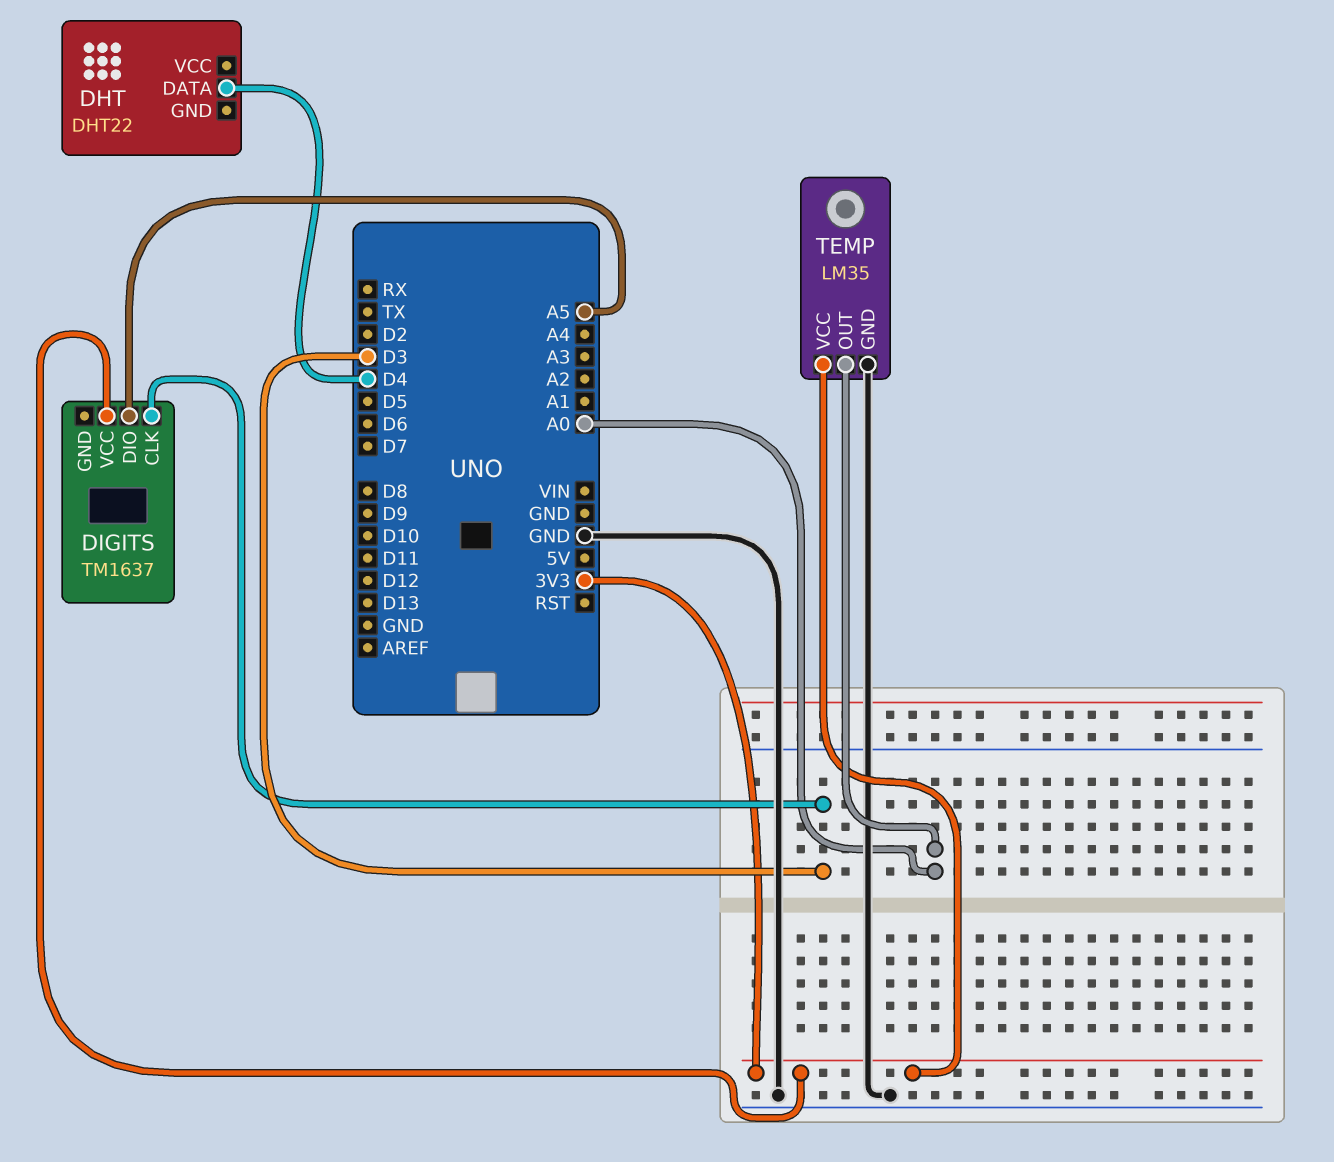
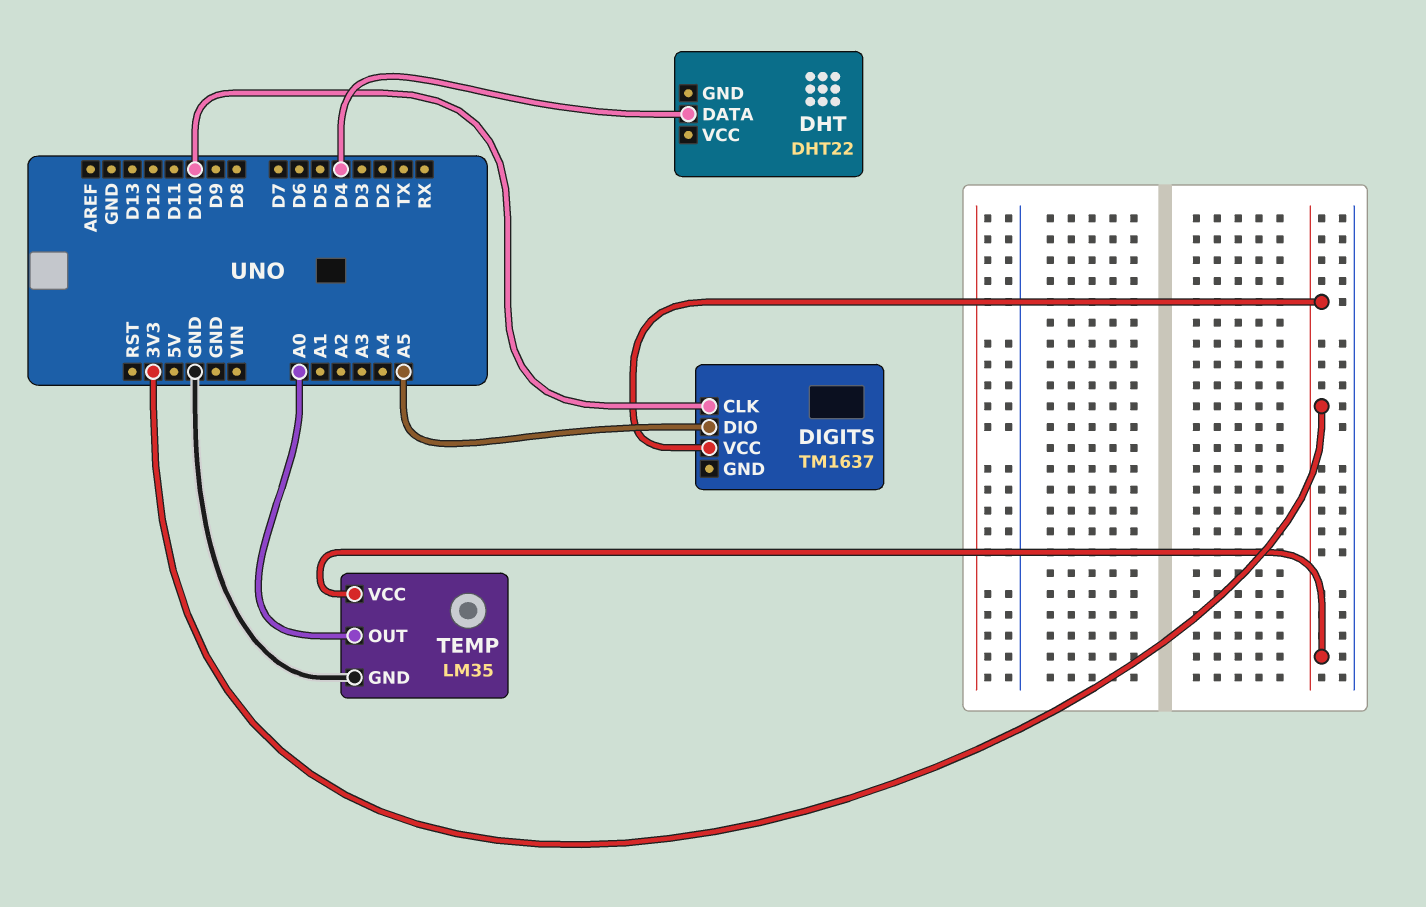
DIGITS pin CLK: D3 -> D10

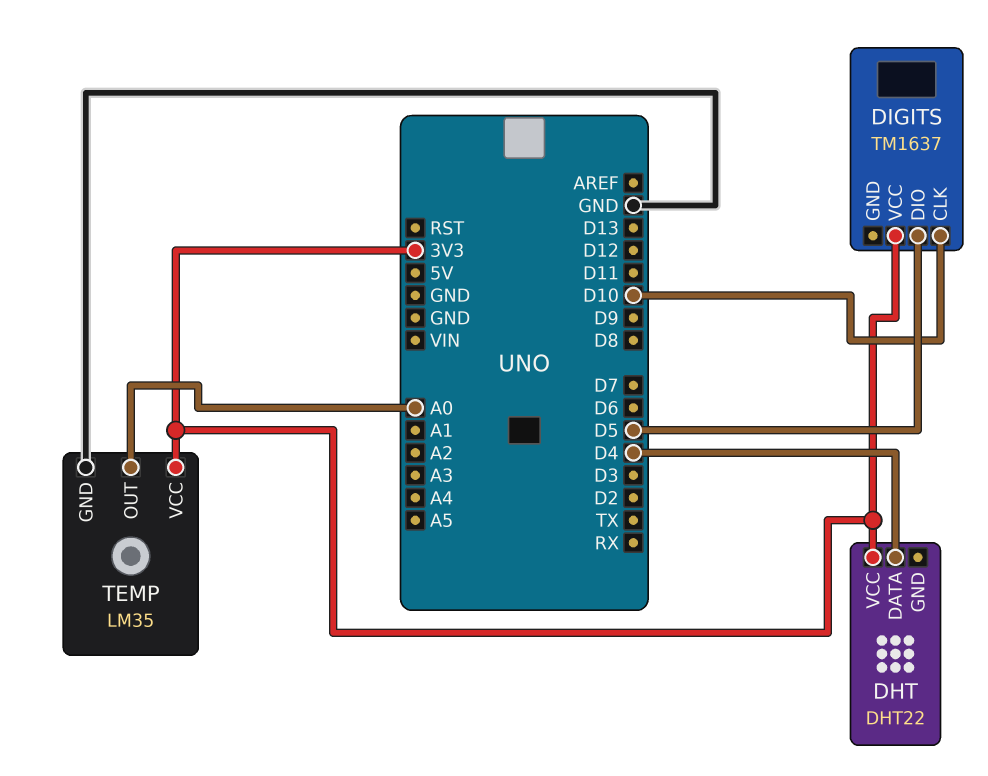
DHT pin VCC: none -> 3V3
DIGITS pin DIO: A5 -> D5

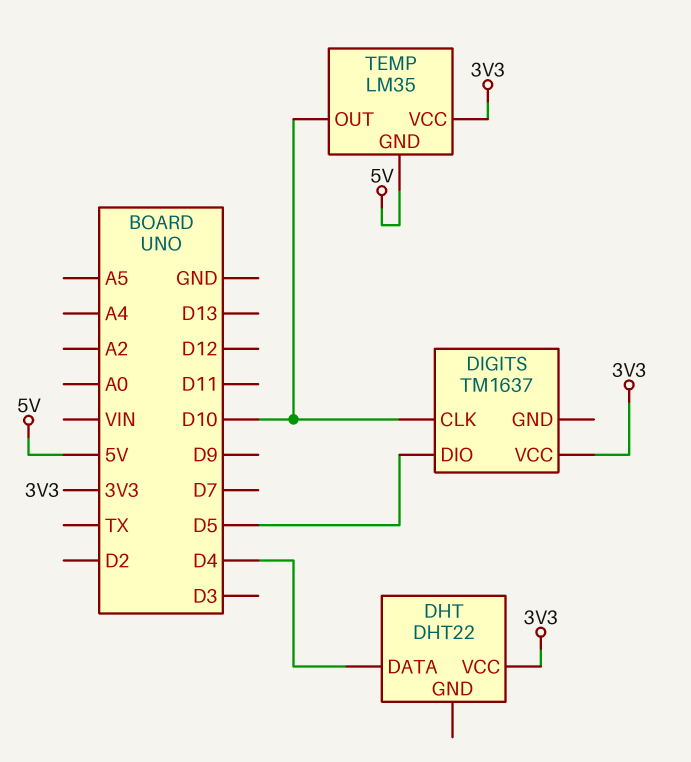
TEMP pin GND: GND -> 5V
TEMP pin OUT: A0 -> D10

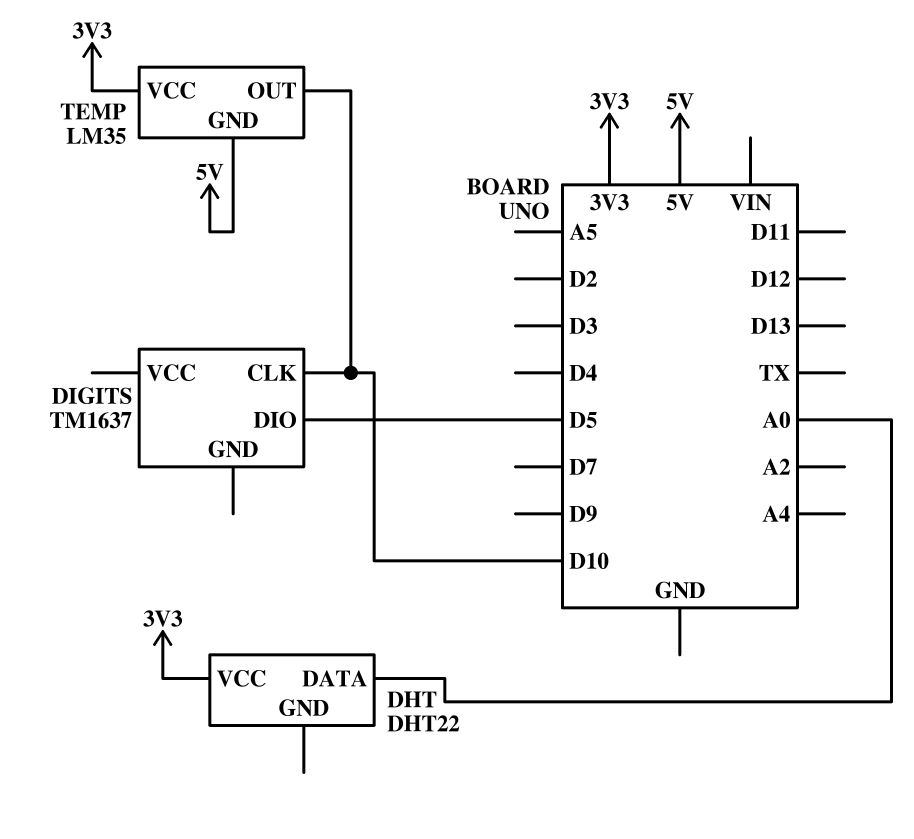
DHT pin DATA: D4 -> A0
DIGITS pin VCC: 3V3 -> none

